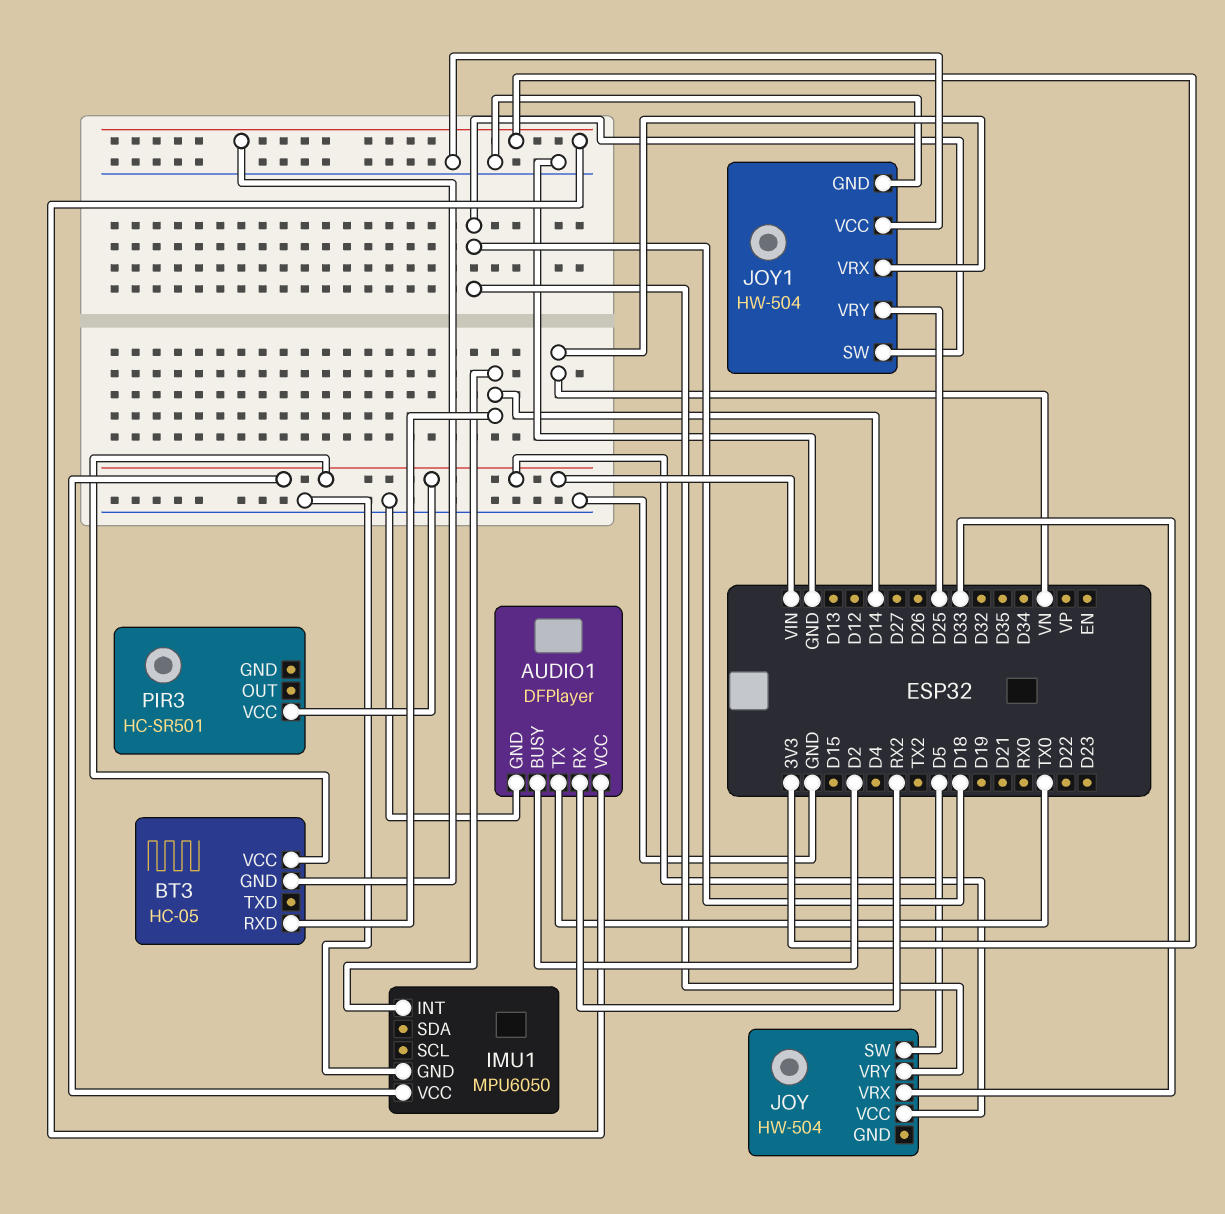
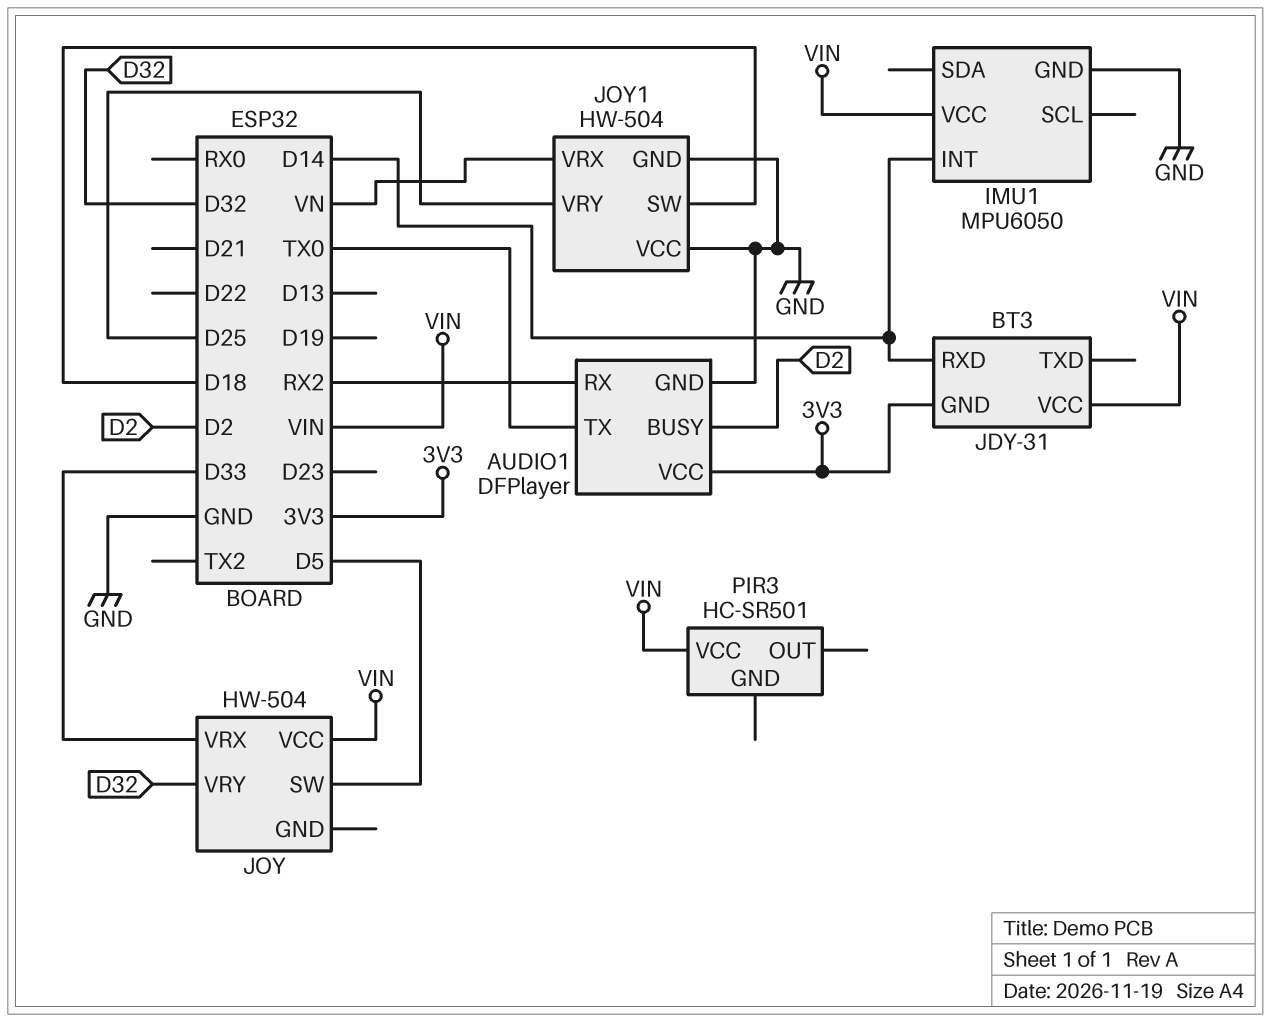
BT3: HC-05 -> JDY-31
JOY pin VRY: D18 -> D32

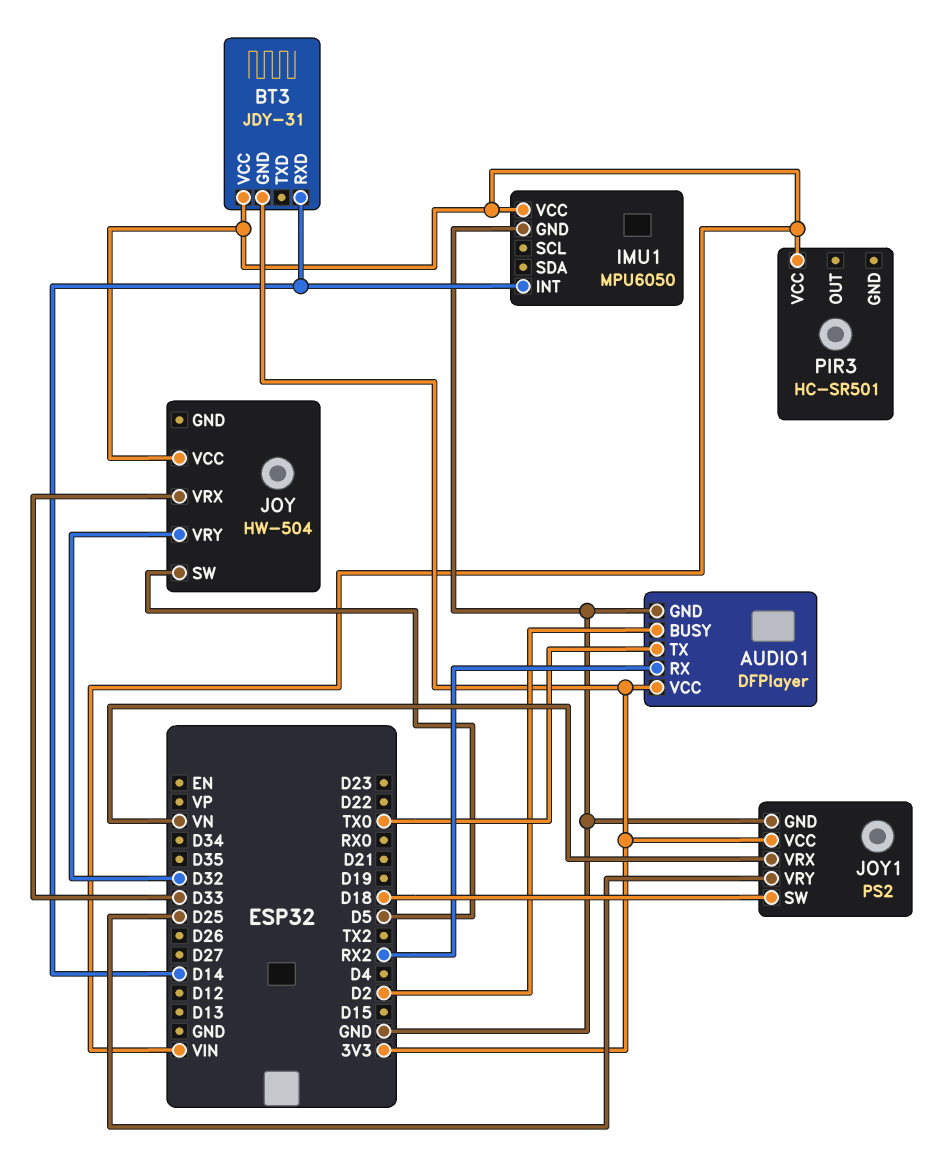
JOY1: HW-504 -> PS2
JOY1 pin VCC: GND -> 3V3

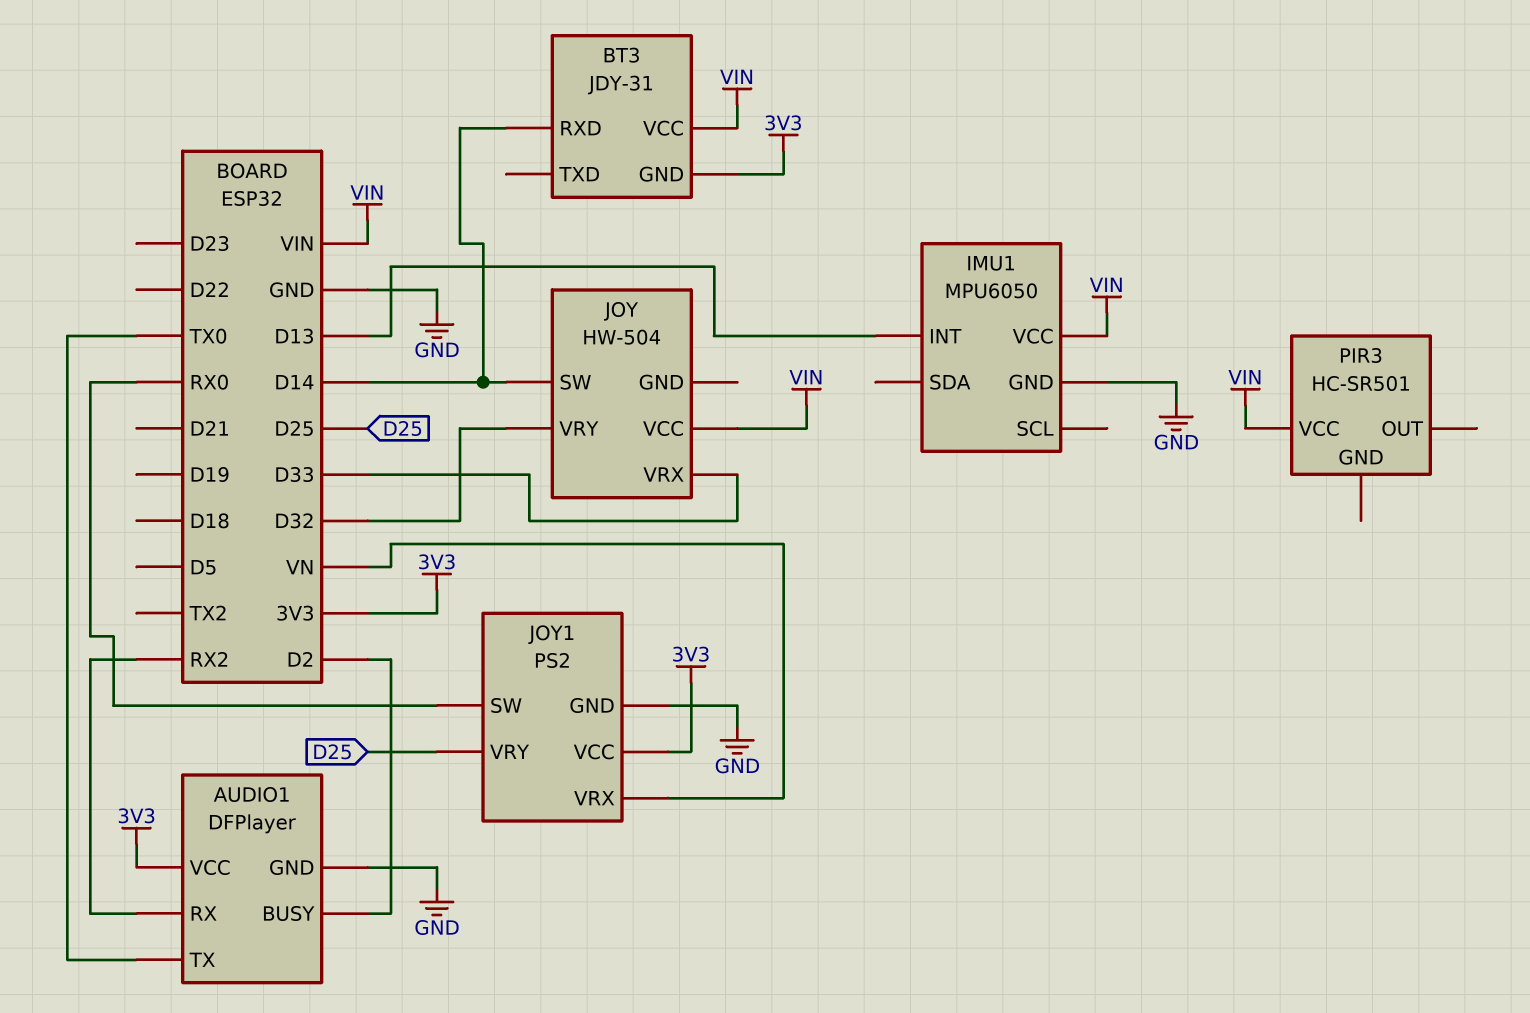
IMU1 pin INT: D14 -> D13
JOY pin SW: D5 -> D14
JOY1 pin SW: D18 -> RX0

